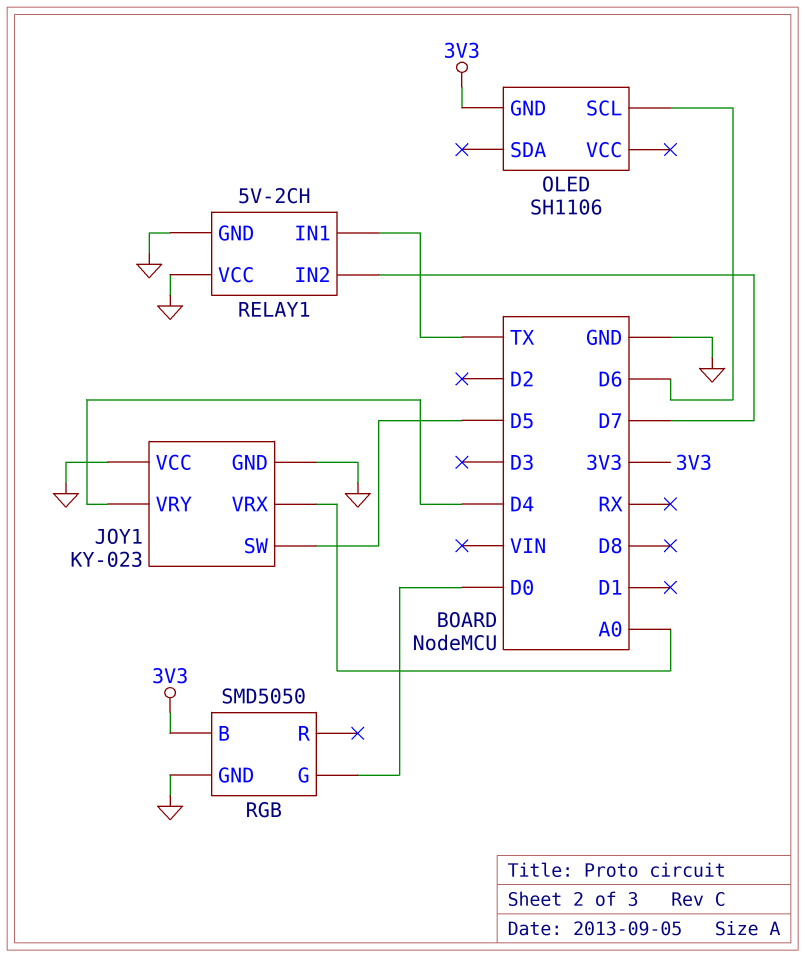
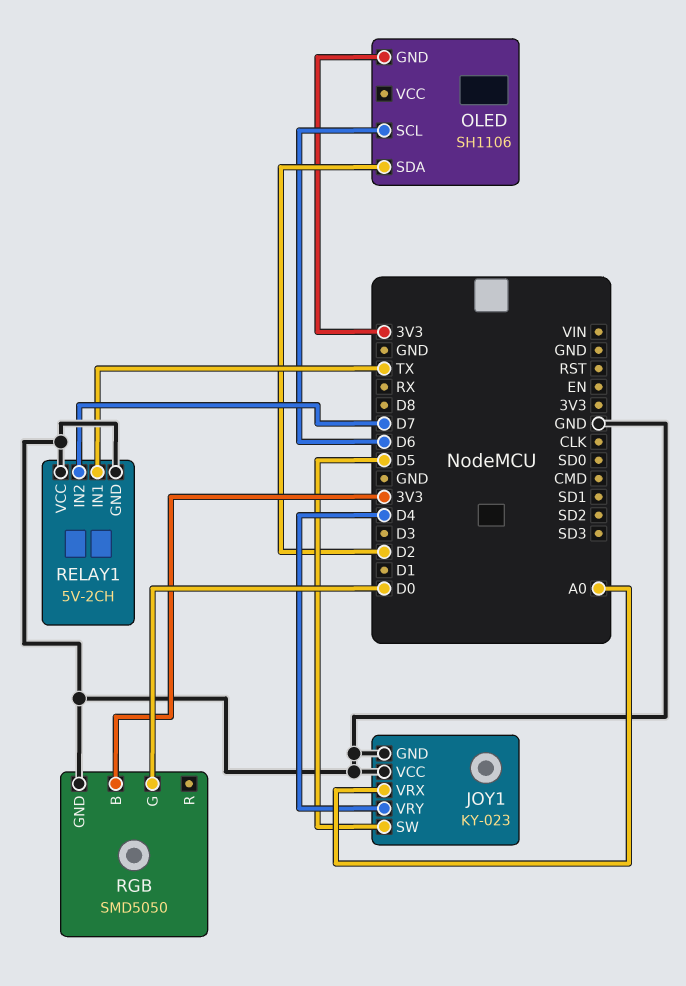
OLED pin SDA: none -> D2

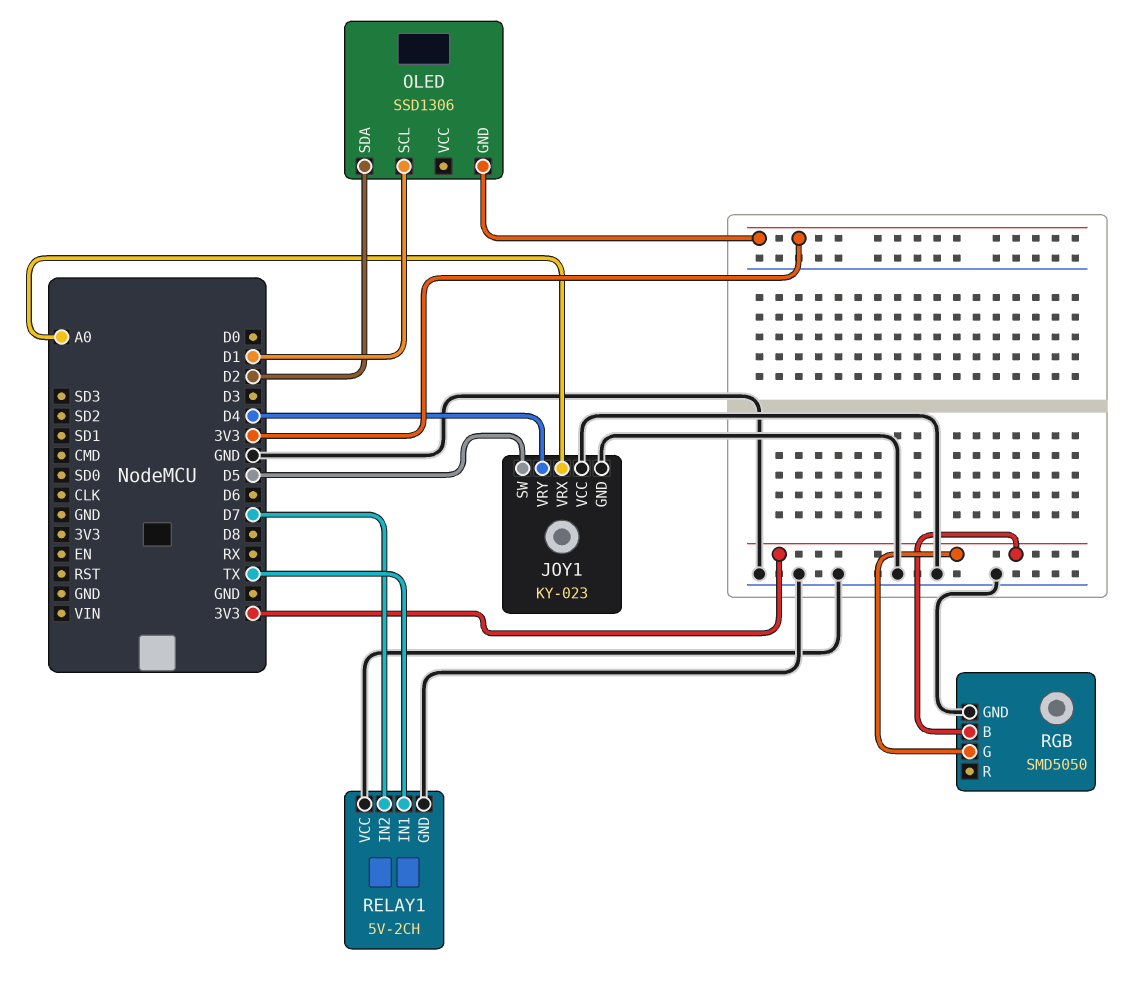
OLED: SH1106 -> SSD1306
OLED pin SCL: D6 -> D1
RGB pin G: D0 -> 3V3

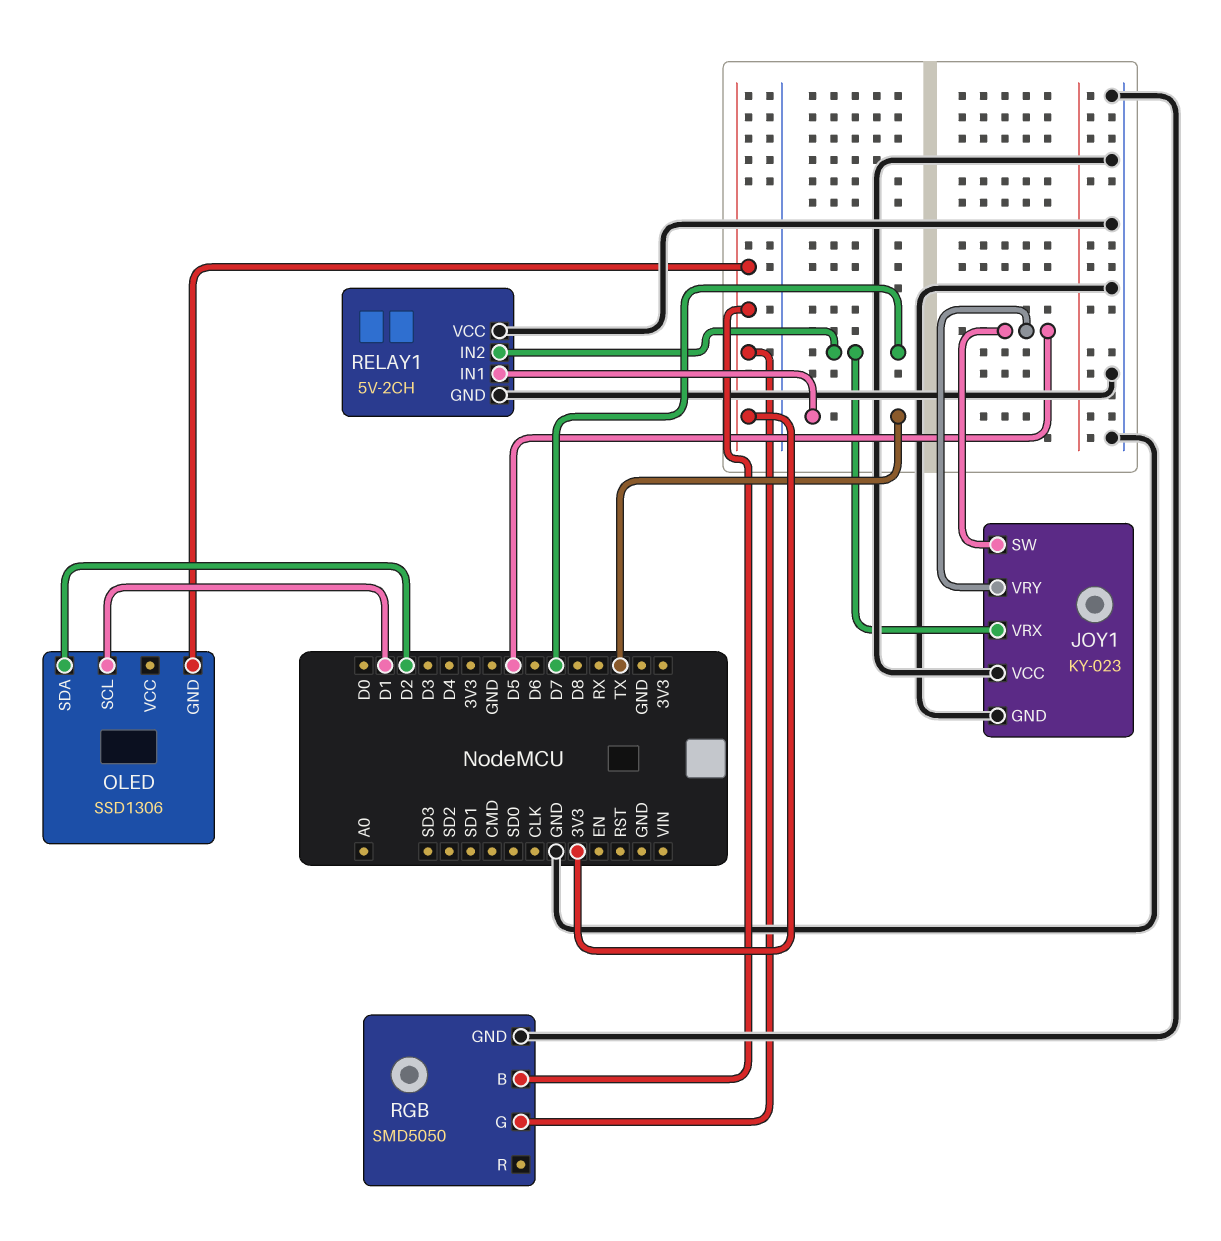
JOY1 pin VRX: A0 -> D7
JOY1 pin VRY: D4 -> D5

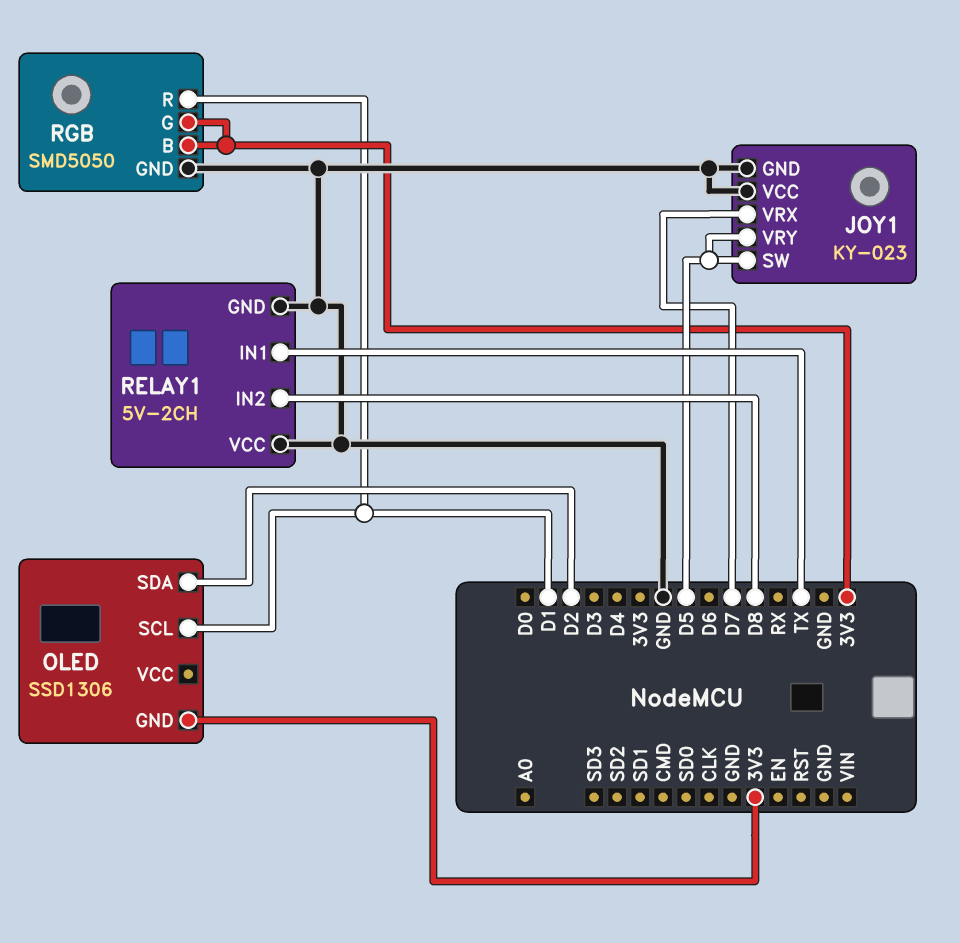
RELAY1 pin IN2: D7 -> D8
RGB pin R: none -> D1

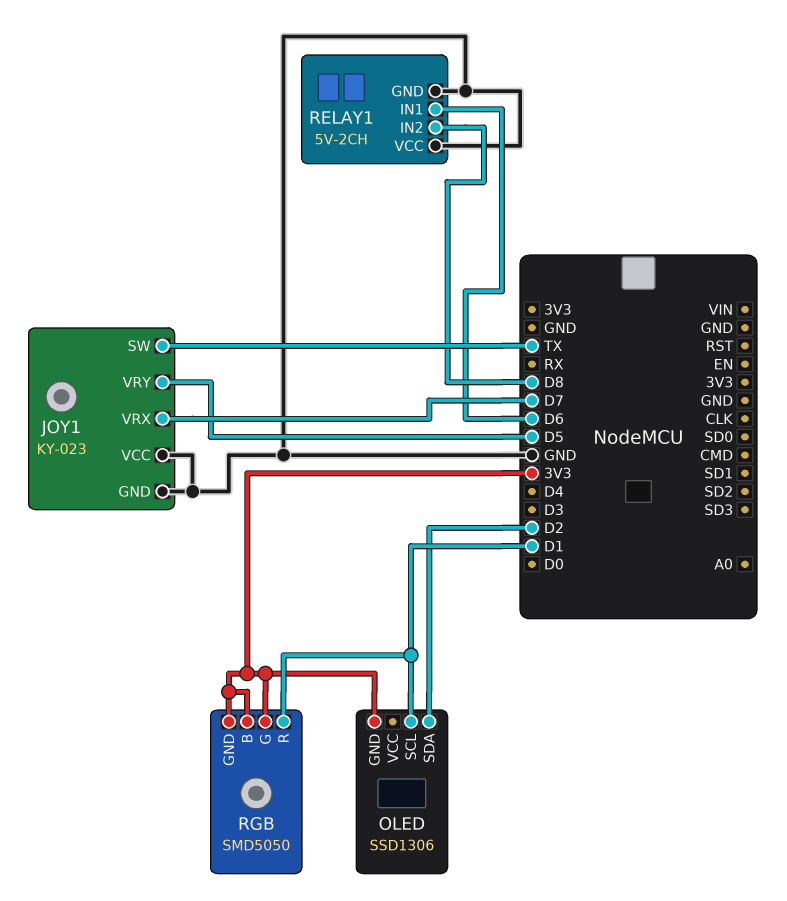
JOY1 pin SW: D5 -> TX
RELAY1 pin IN1: TX -> D6
RGB pin GND: GND -> 3V3

